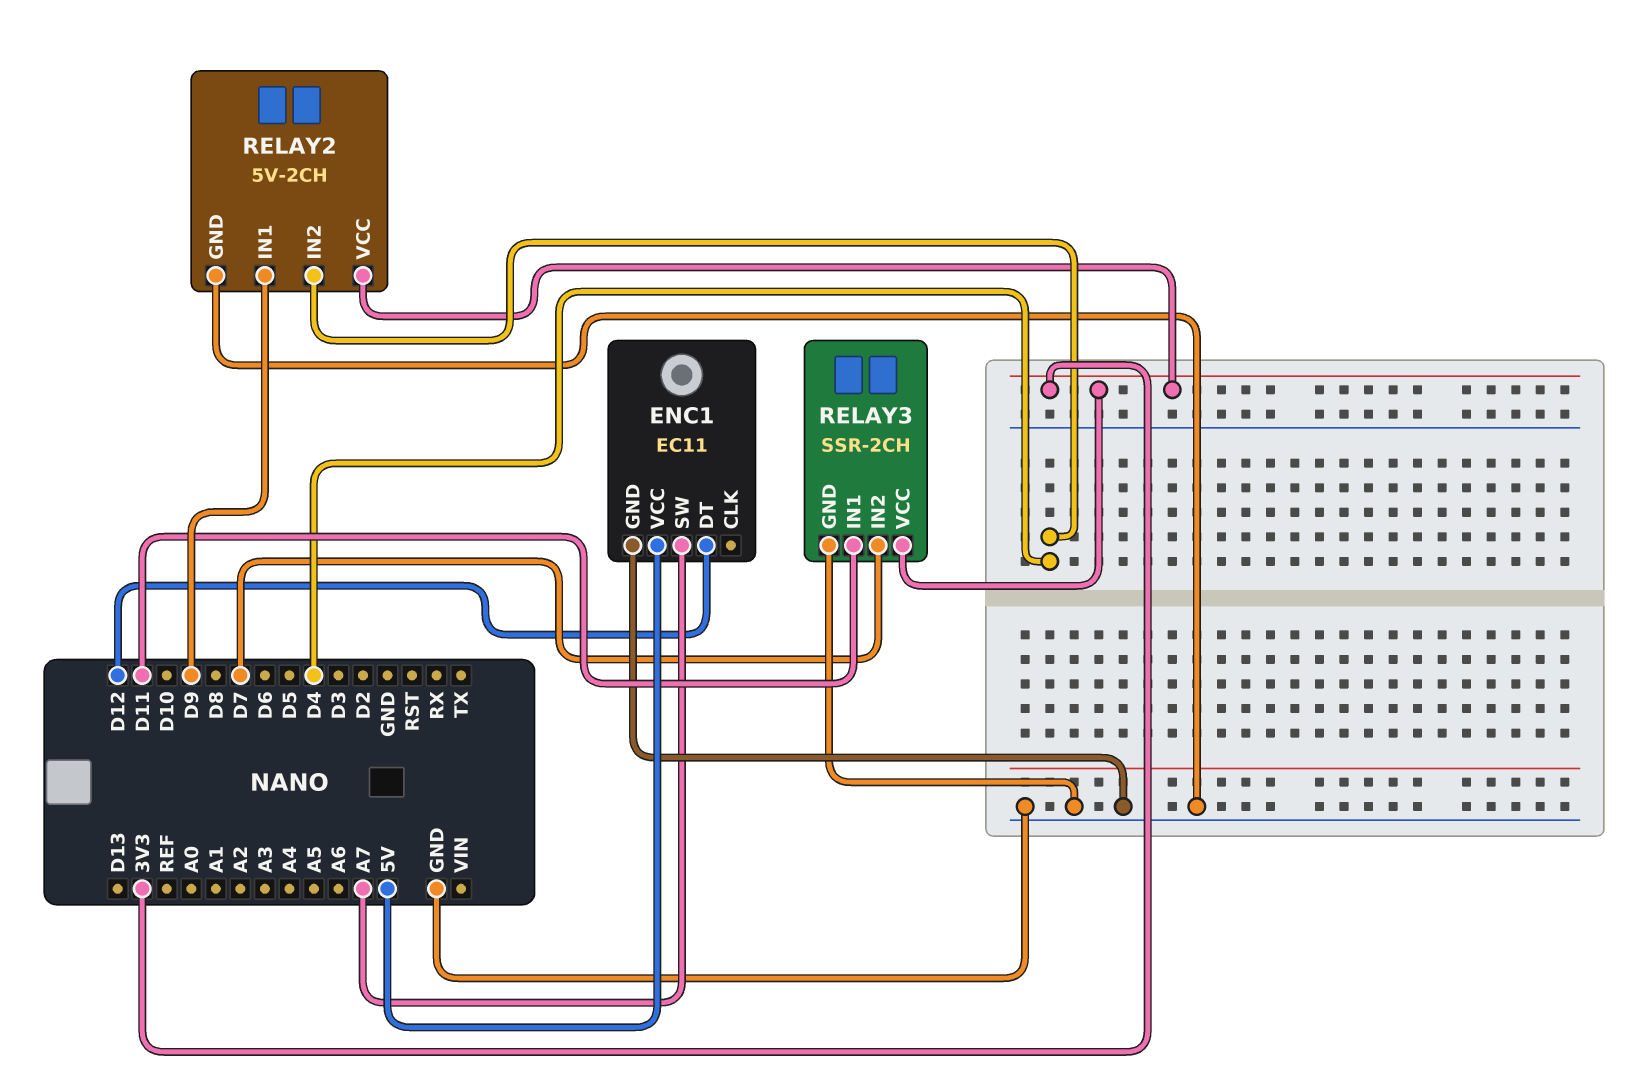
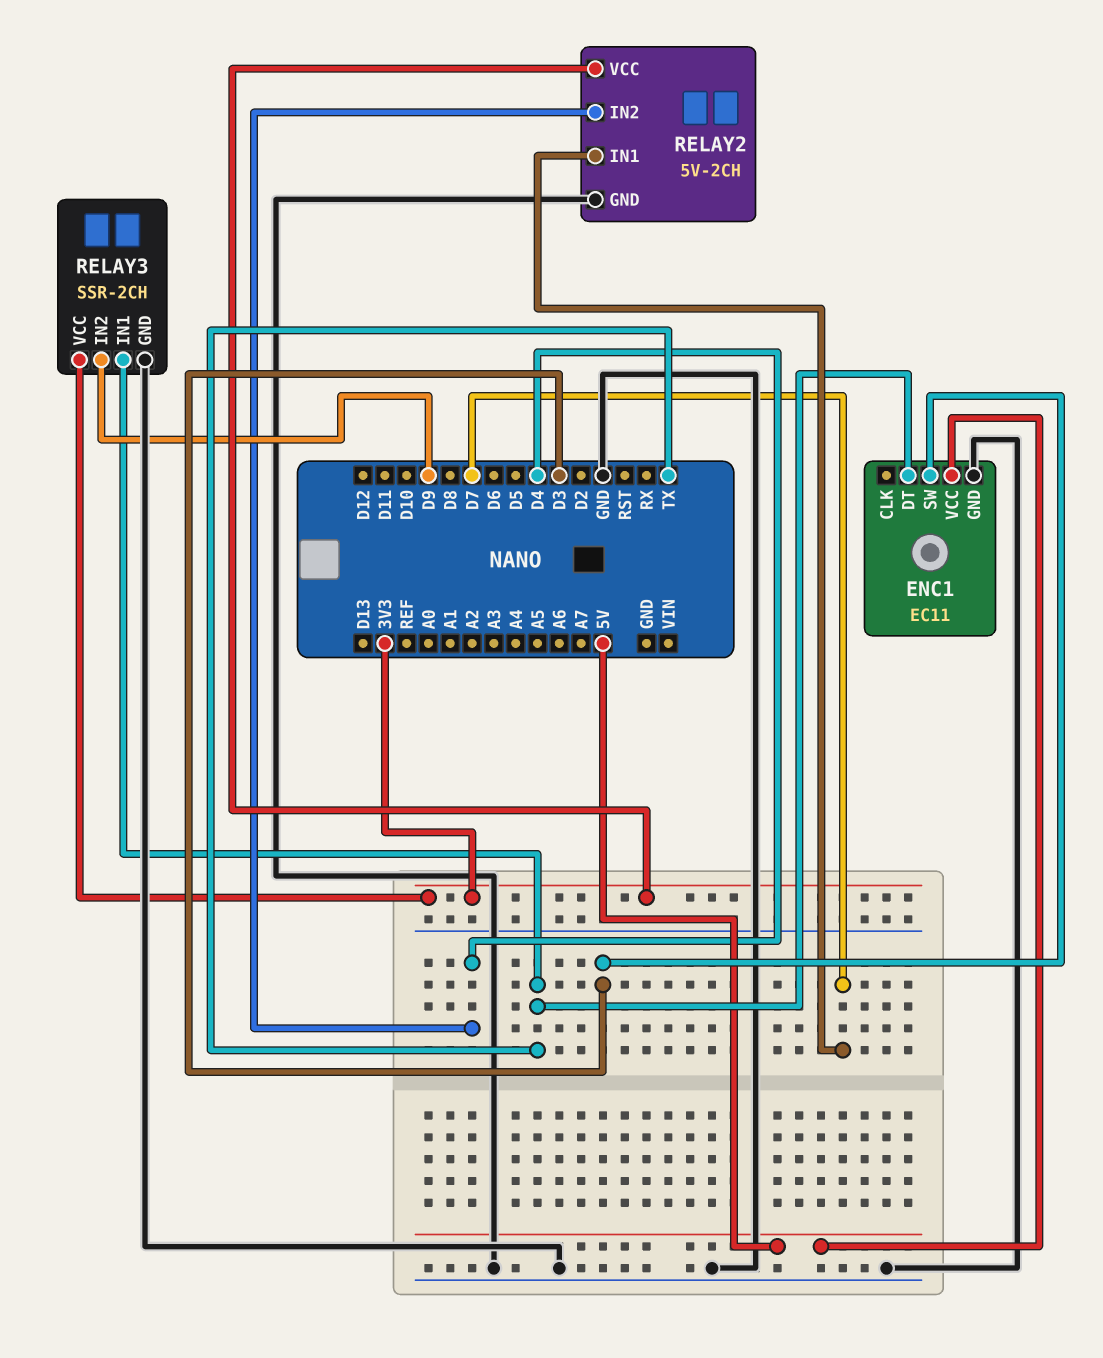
ENC1 pin DT: D12 -> TX
ENC1 pin SW: A7 -> D3
RELAY2 pin IN1: D9 -> D7
RELAY3 pin IN1: D11 -> TX
RELAY3 pin IN2: D7 -> D9

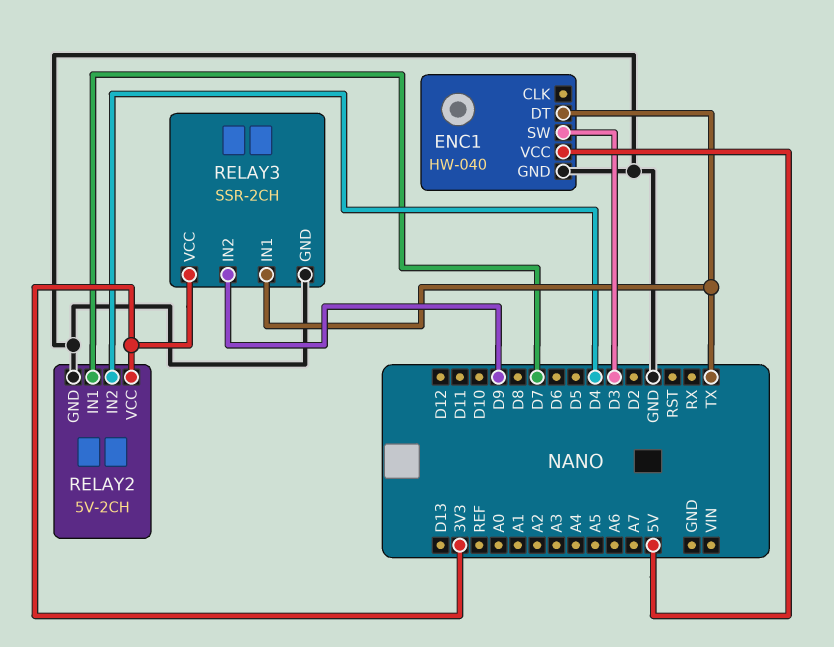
ENC1: EC11 -> HW-040

